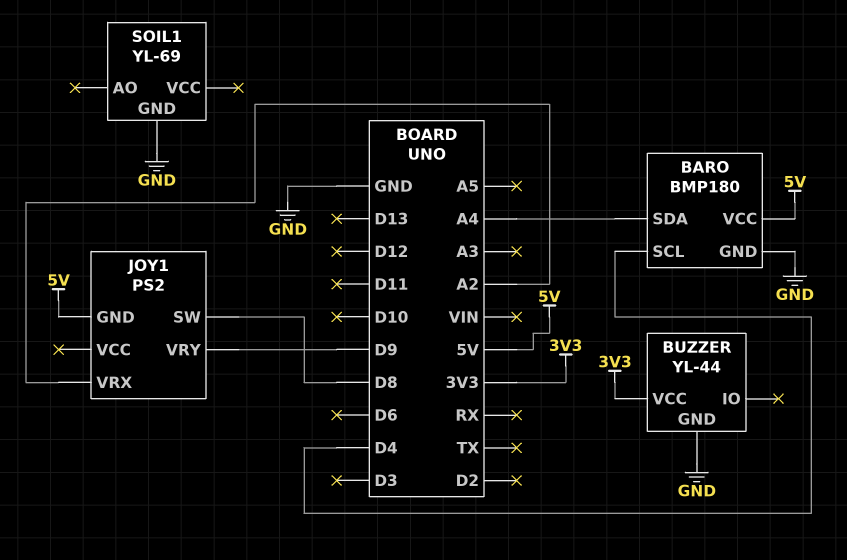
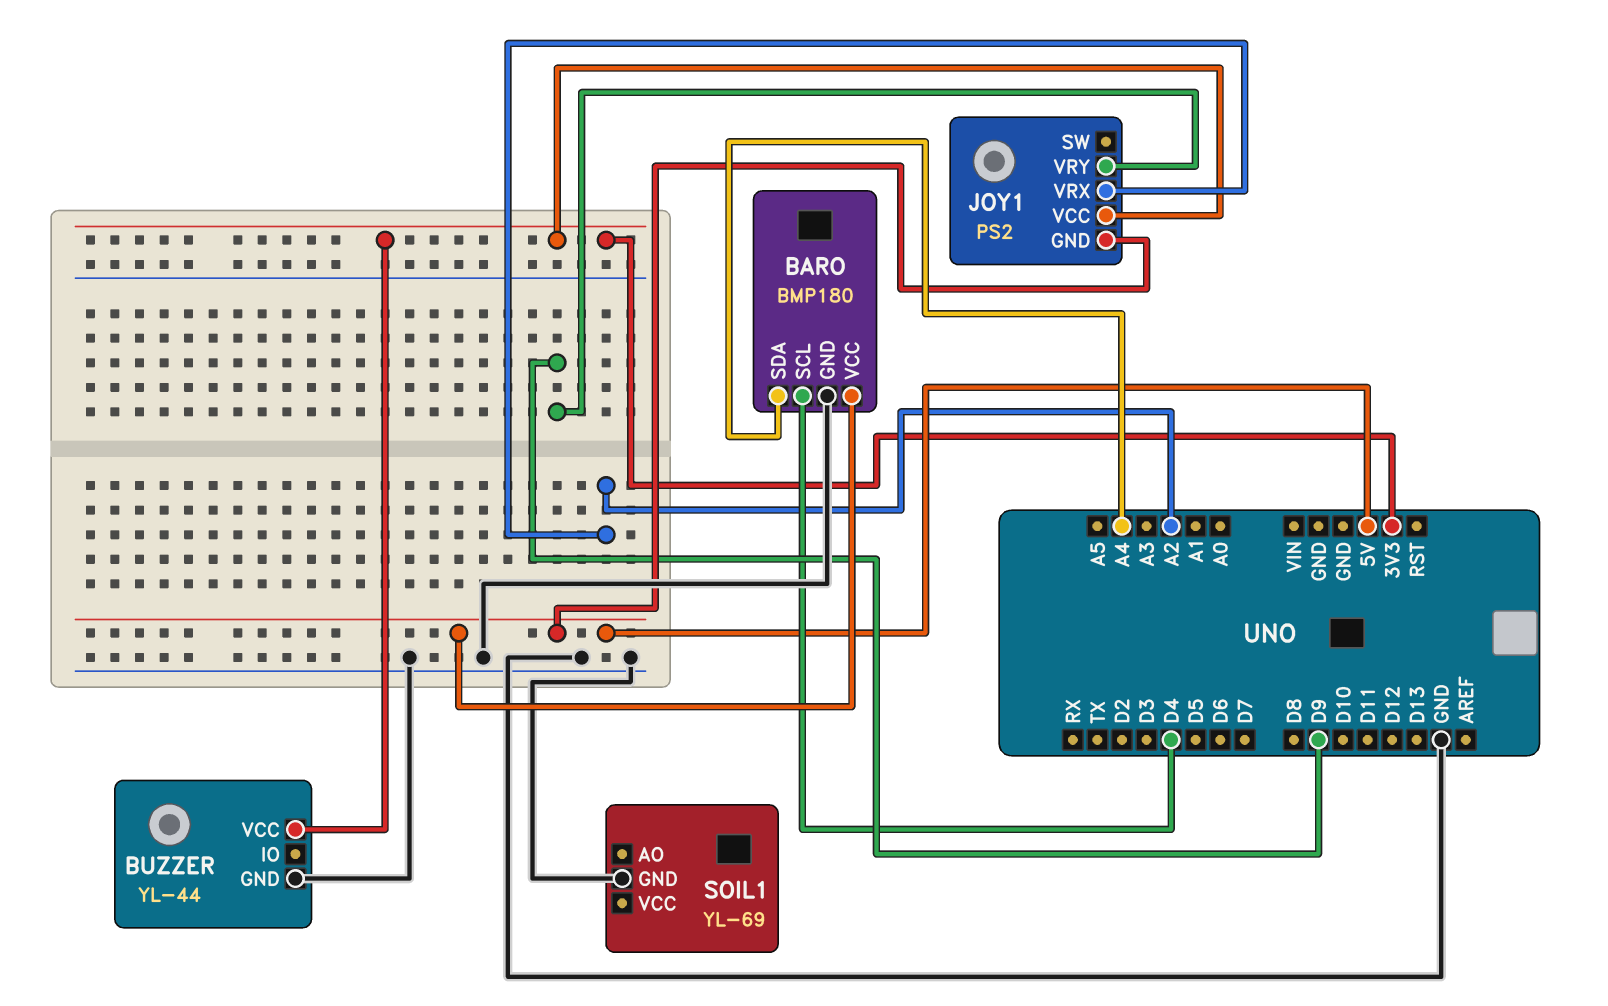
JOY1 pin SW: D8 -> none
JOY1 pin VCC: none -> 3V3

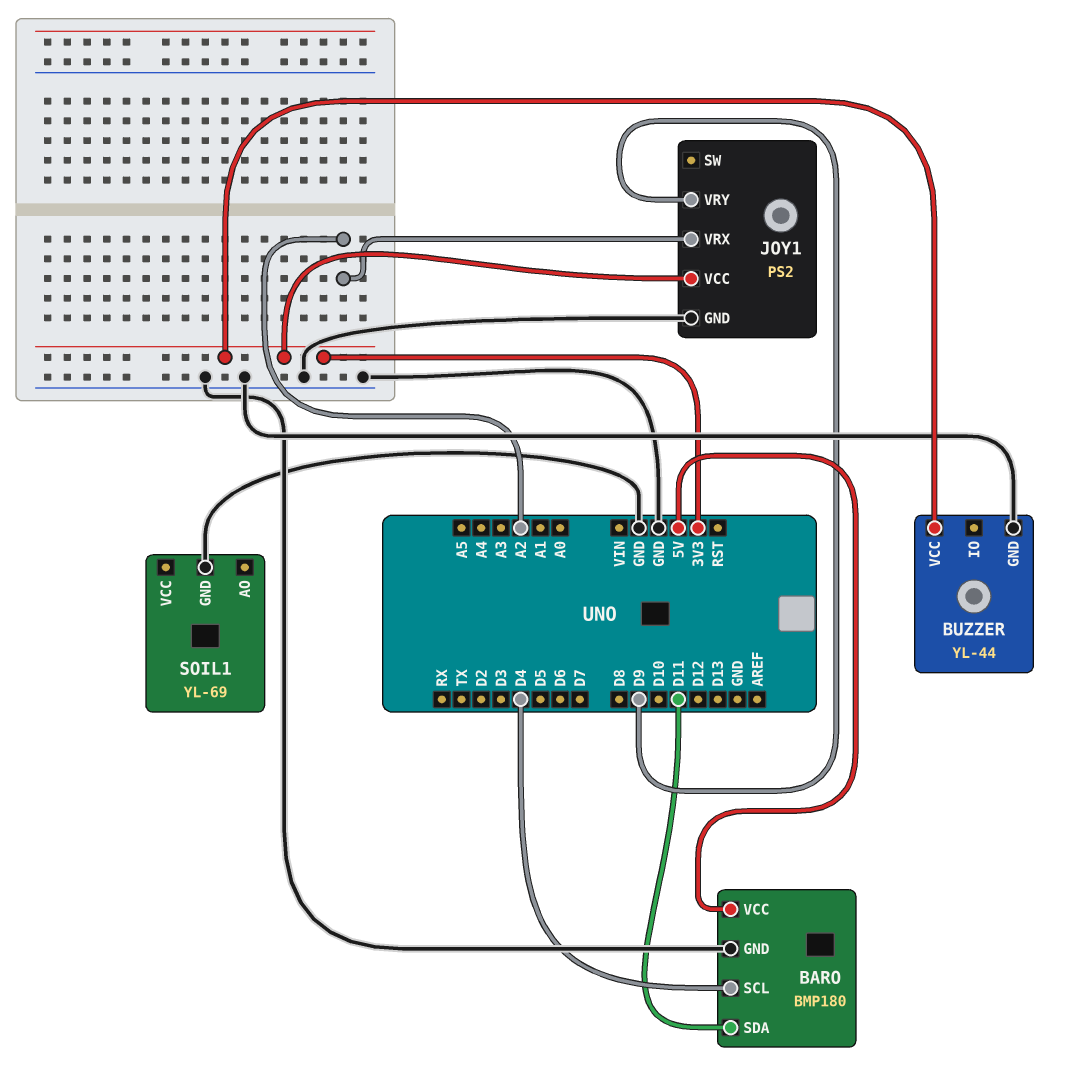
BARO pin SDA: A4 -> D11
JOY1 pin GND: 5V -> GND

